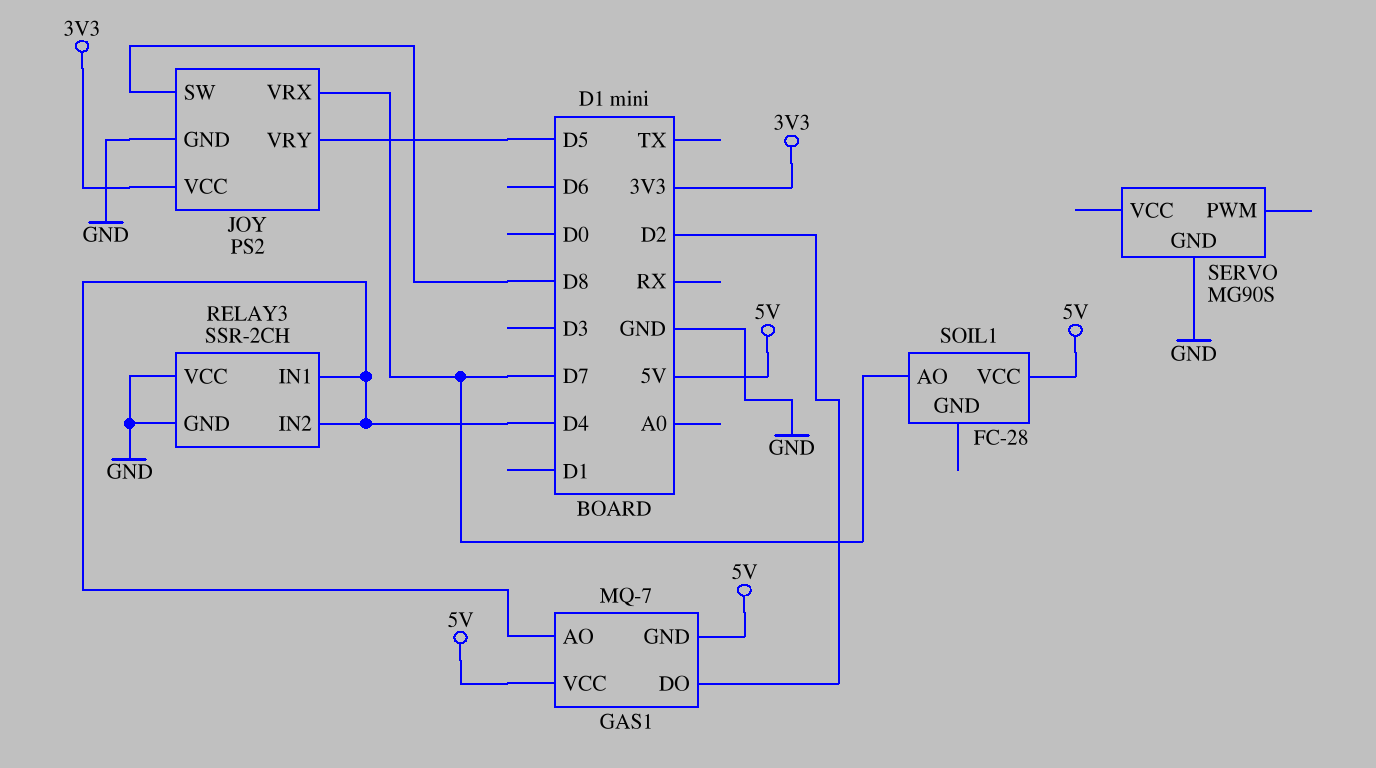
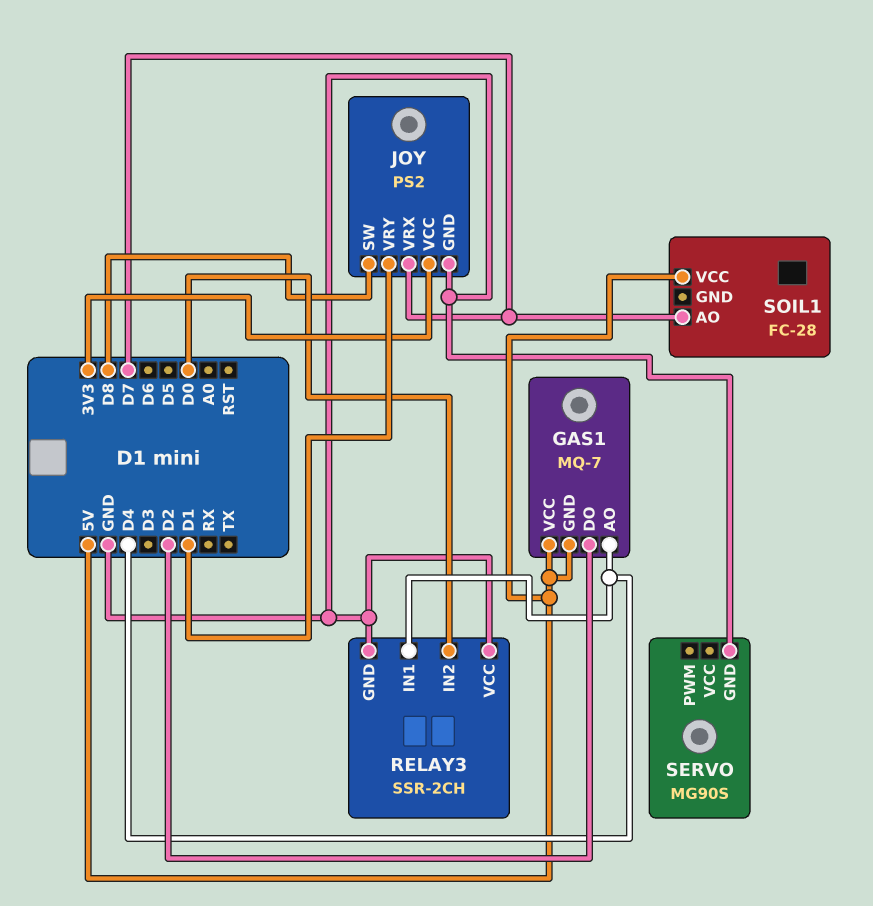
JOY pin VRY: D5 -> D1
RELAY3 pin IN2: D4 -> D0

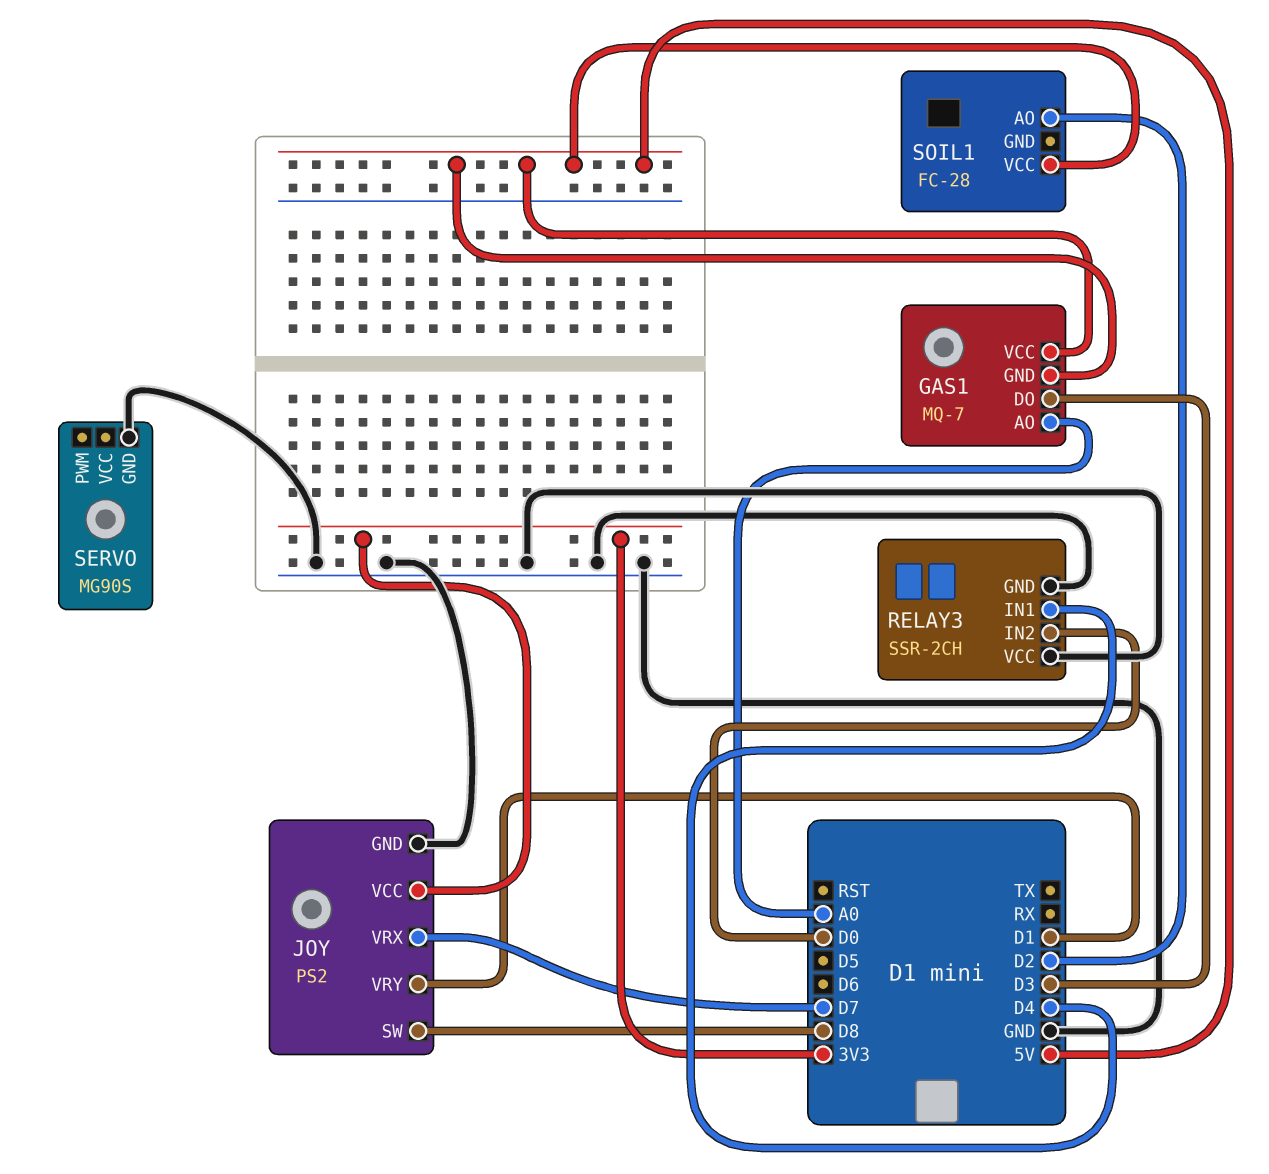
GAS1 pin AO: D4 -> A0
GAS1 pin DO: D2 -> D3
SOIL1 pin AO: D7 -> D2

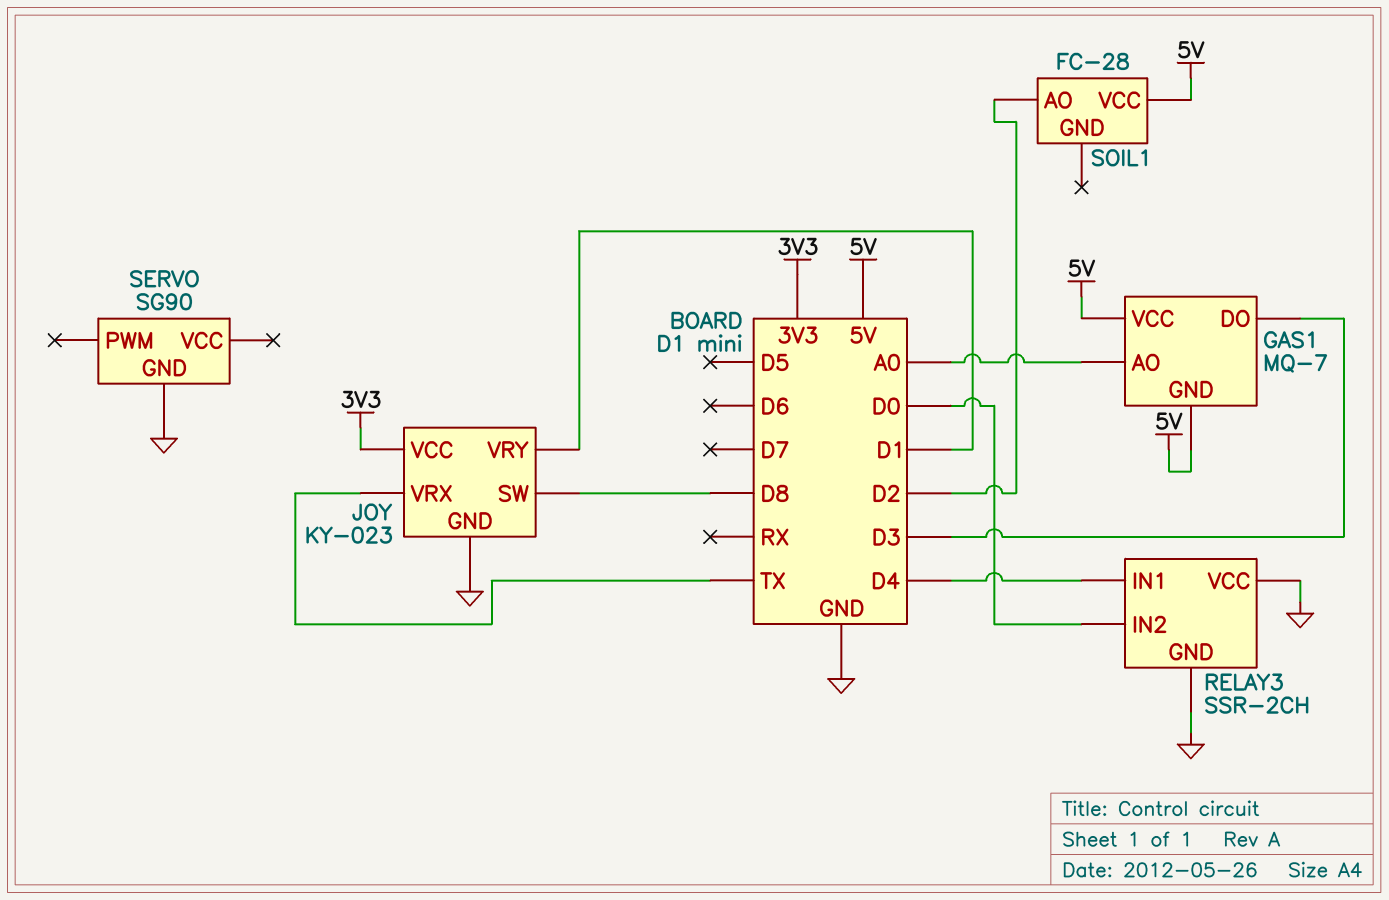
JOY: PS2 -> KY-023
JOY pin VRX: D7 -> TX
SERVO: MG90S -> SG90

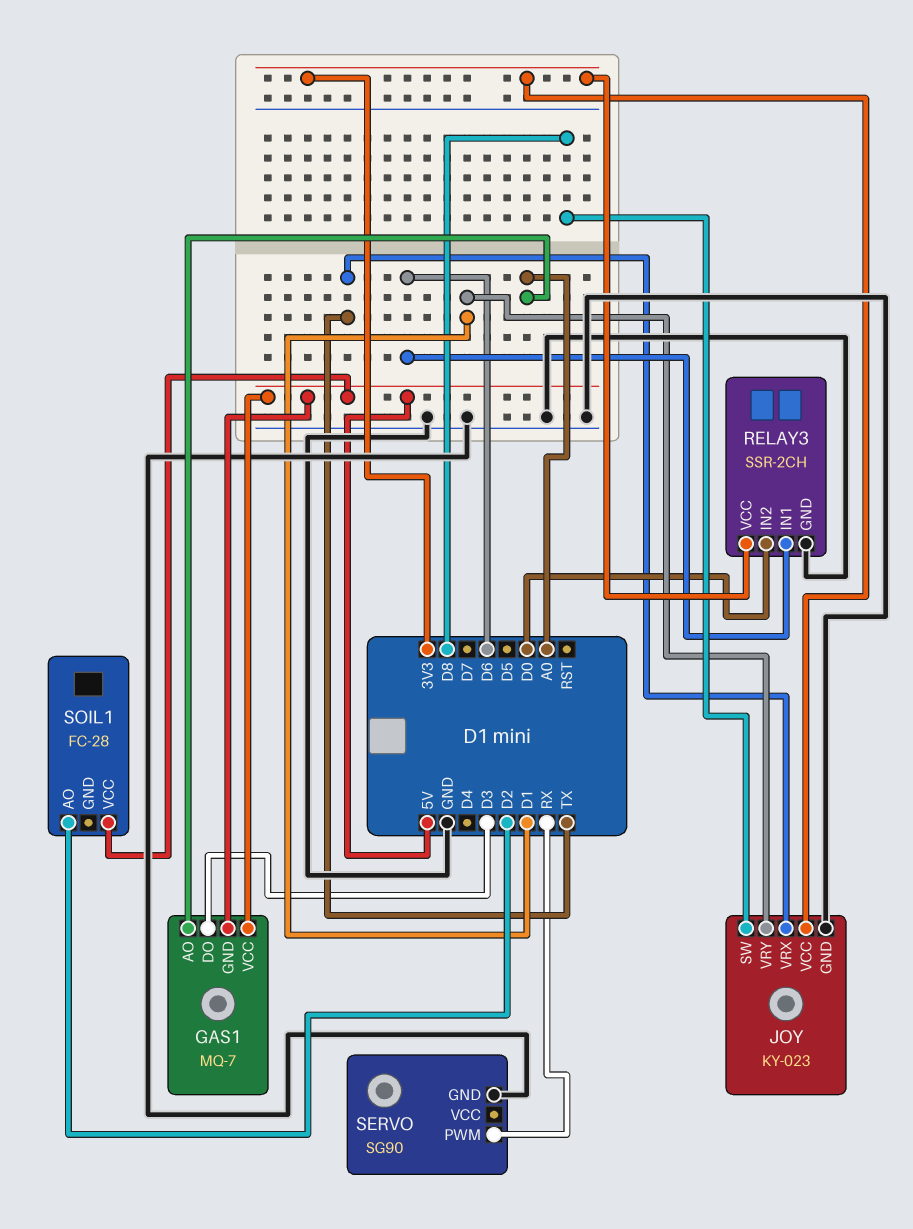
RELAY3 pin IN1: D4 -> D6
RELAY3 pin VCC: GND -> 3V3
SERVO pin PWM: none -> RX

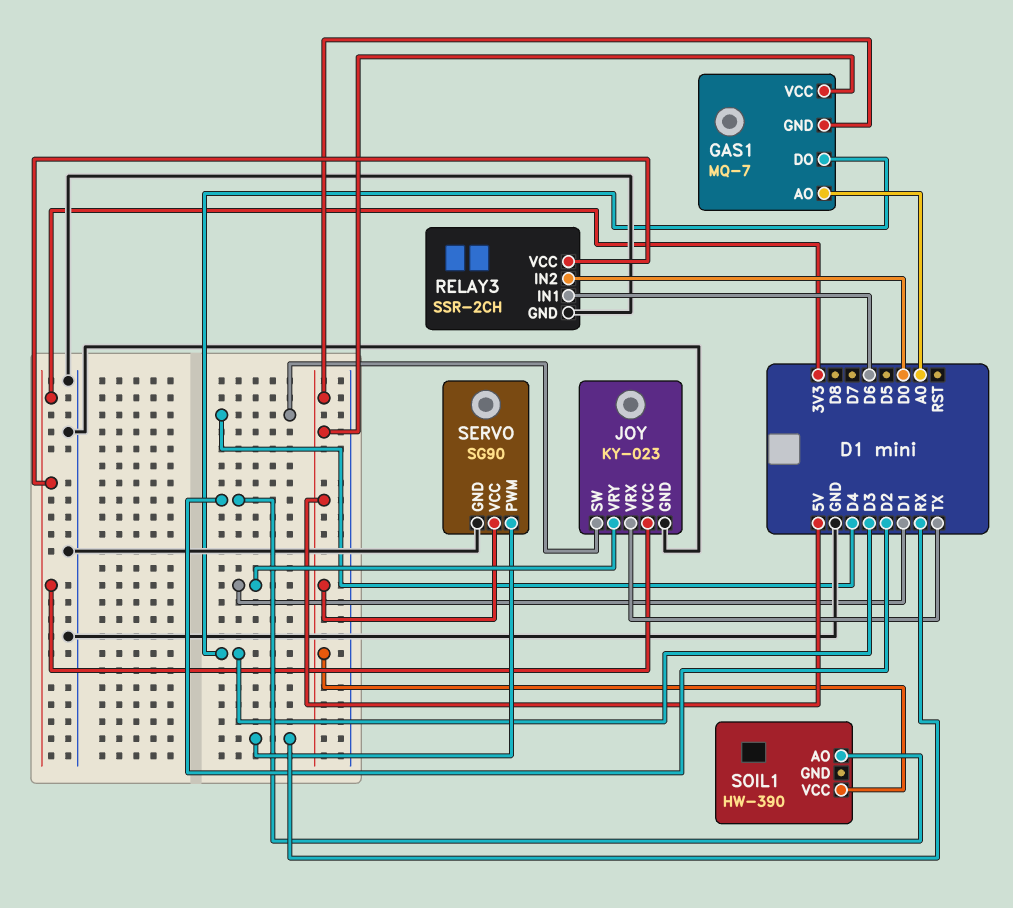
JOY pin SW: D8 -> D4
SERVO pin VCC: none -> 5V
SOIL1: FC-28 -> HW-390

